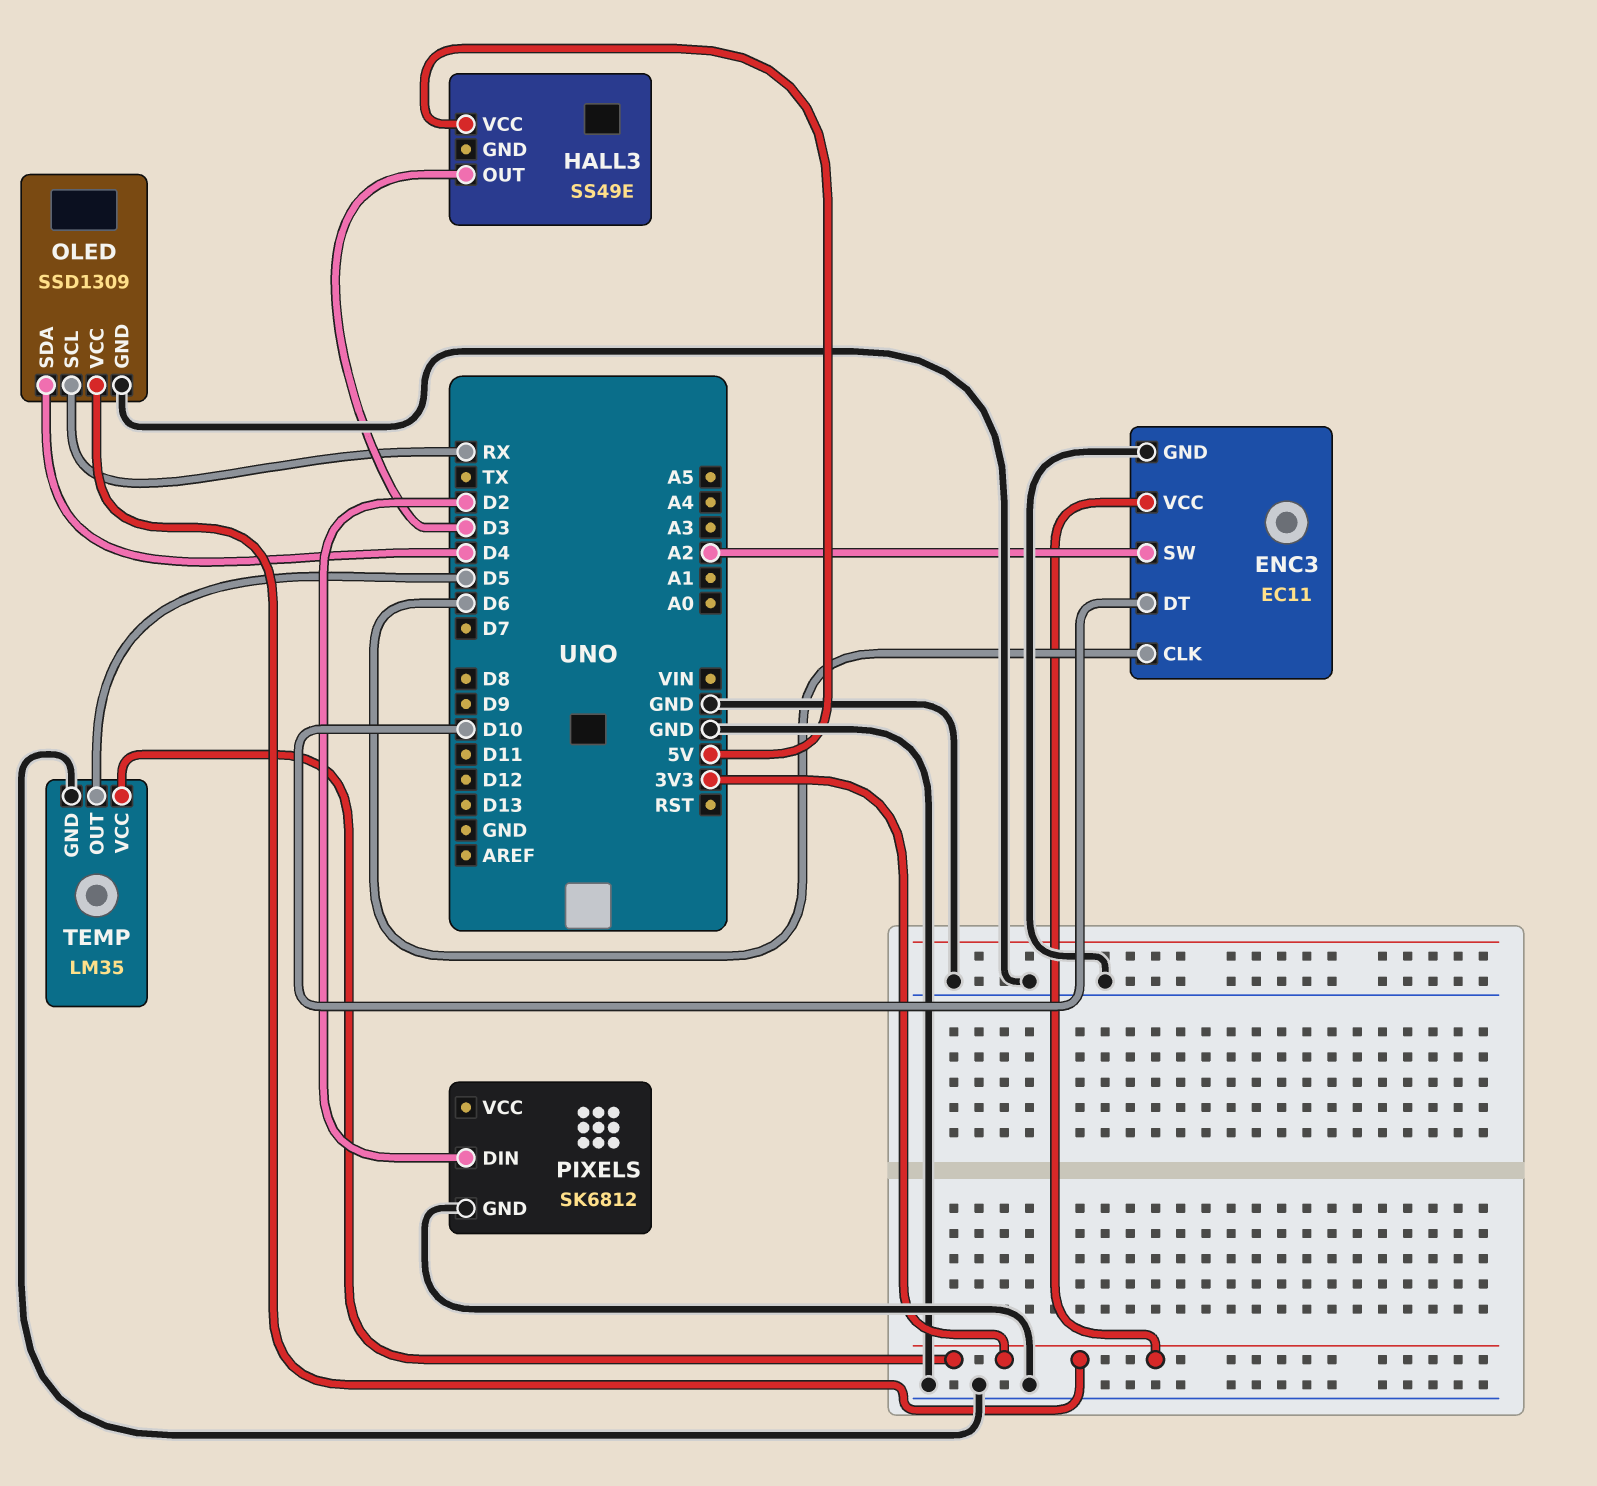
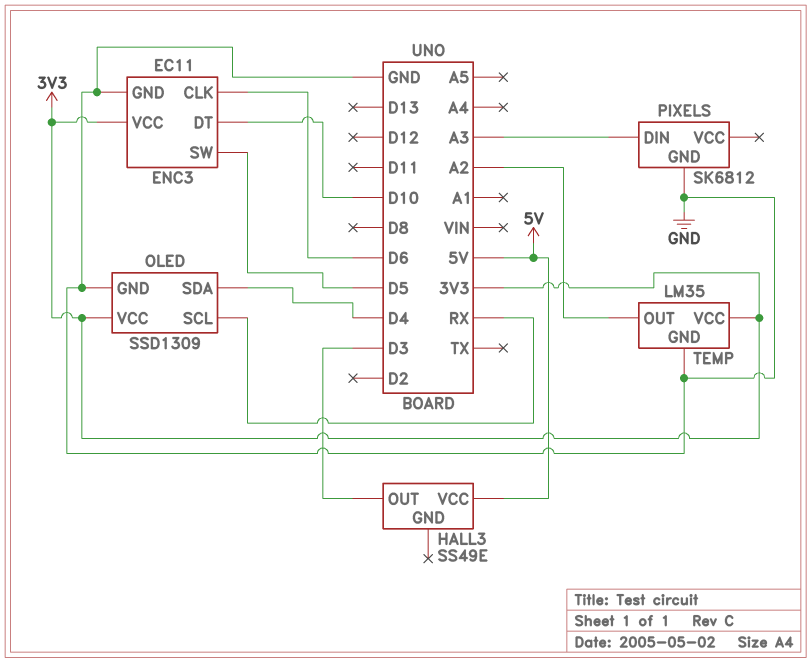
ENC3 pin SW: A2 -> D5
PIXELS pin DIN: D2 -> A3
TEMP pin OUT: D5 -> A2

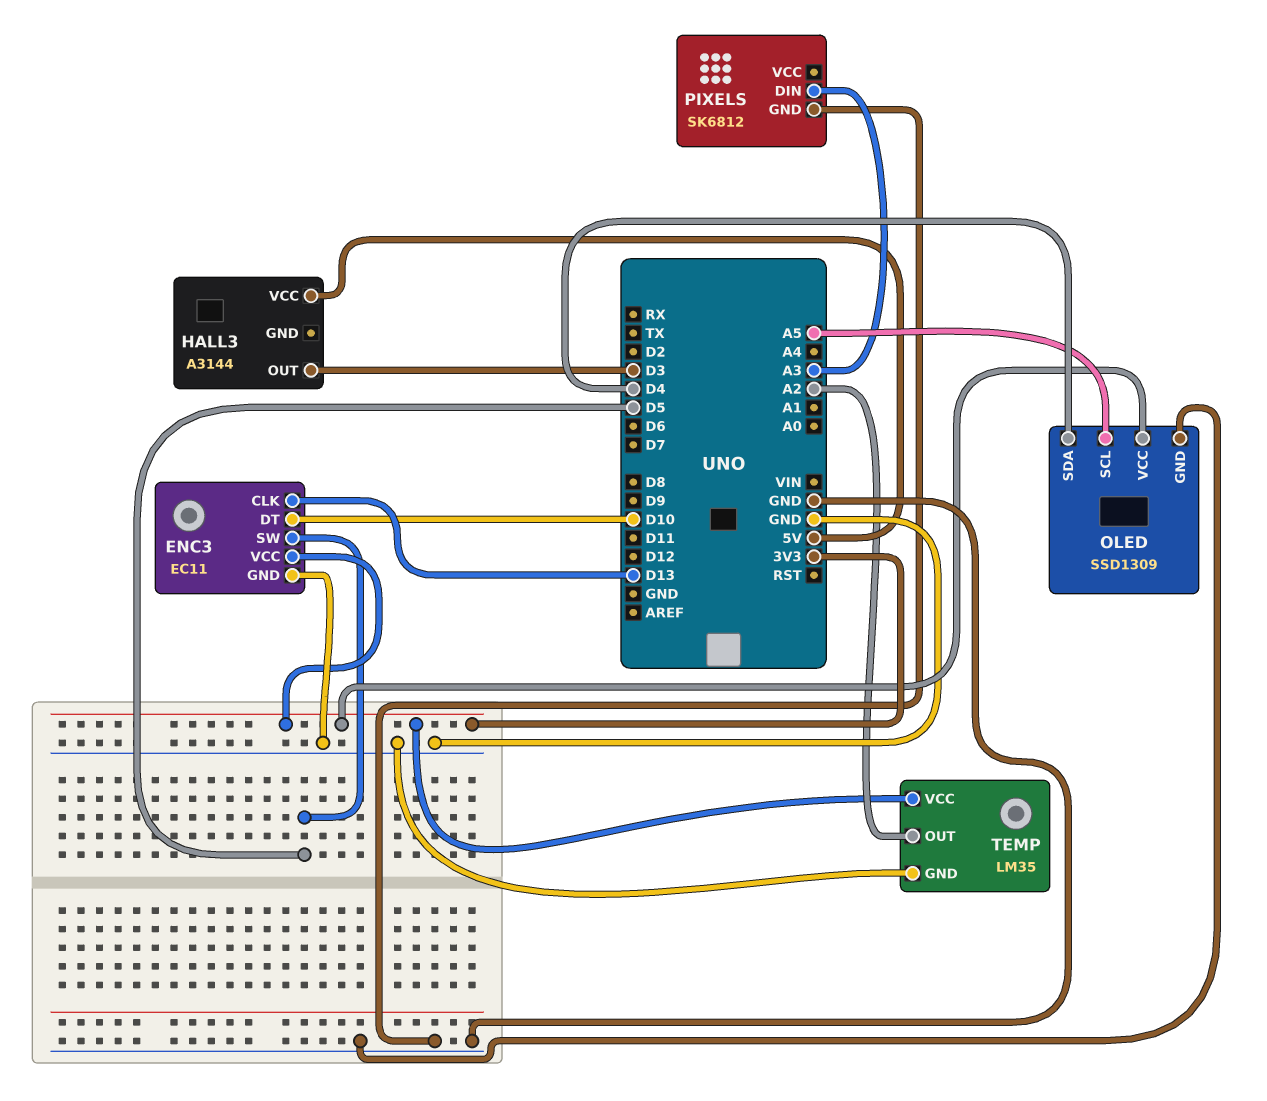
ENC3 pin CLK: D6 -> D13
HALL3: SS49E -> A3144
OLED pin SCL: RX -> A5

